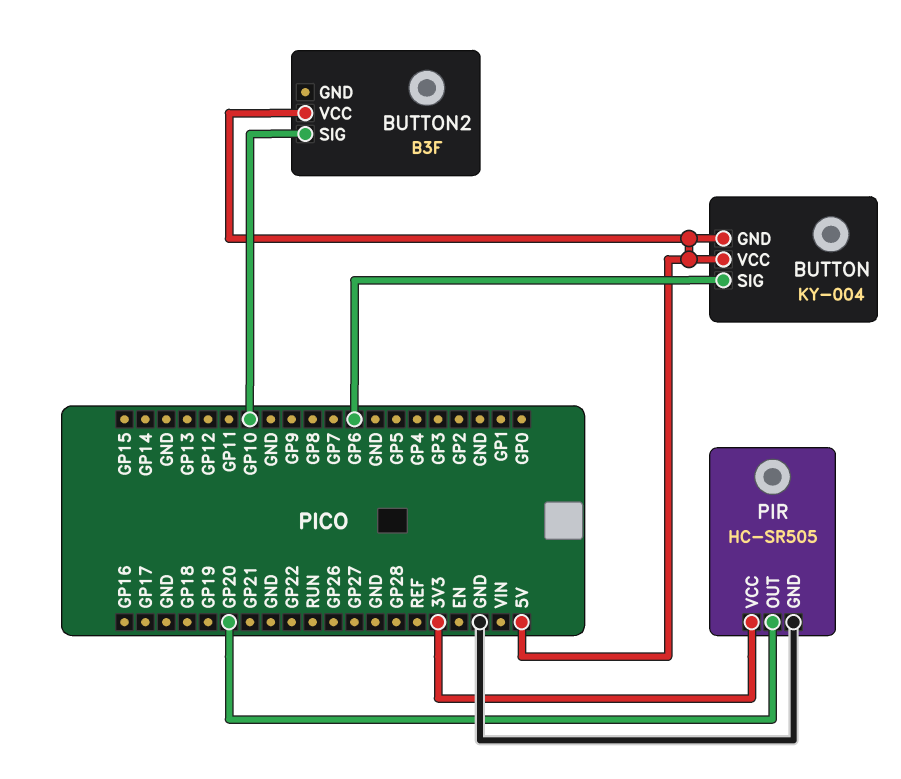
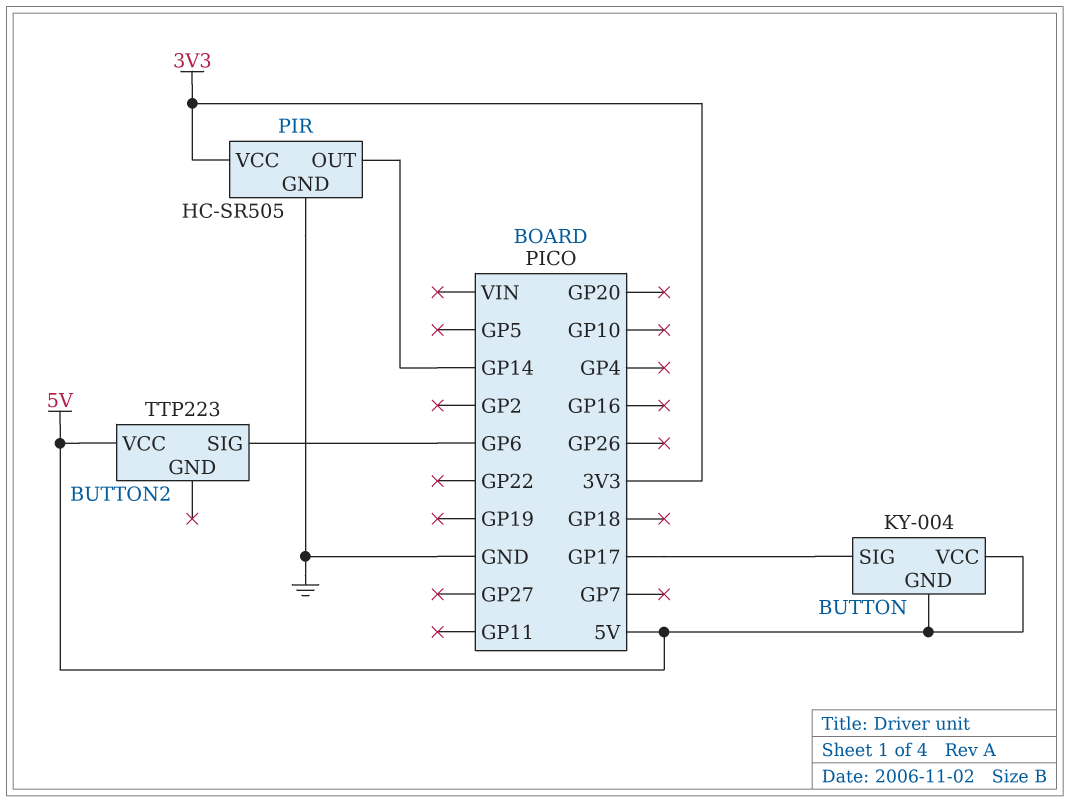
BUTTON pin SIG: GP6 -> GP17
BUTTON2: B3F -> TTP223
BUTTON2 pin SIG: GP10 -> GP6
PIR pin OUT: GP20 -> GP14

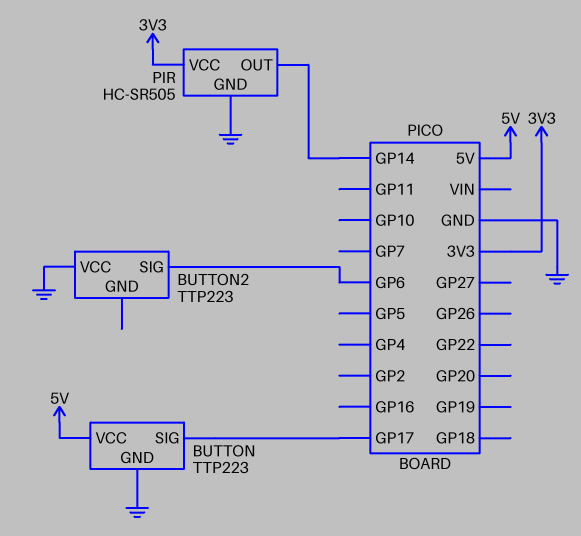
BUTTON: KY-004 -> TTP223
BUTTON pin GND: 5V -> GND
BUTTON2 pin VCC: 5V -> GND

